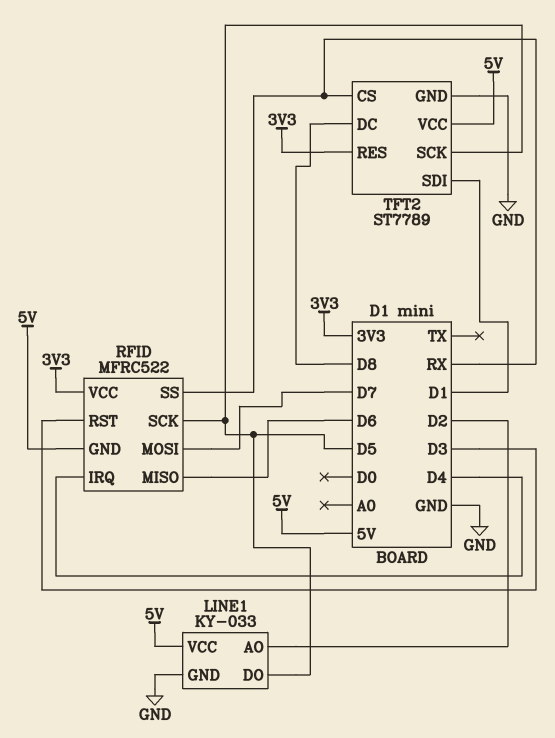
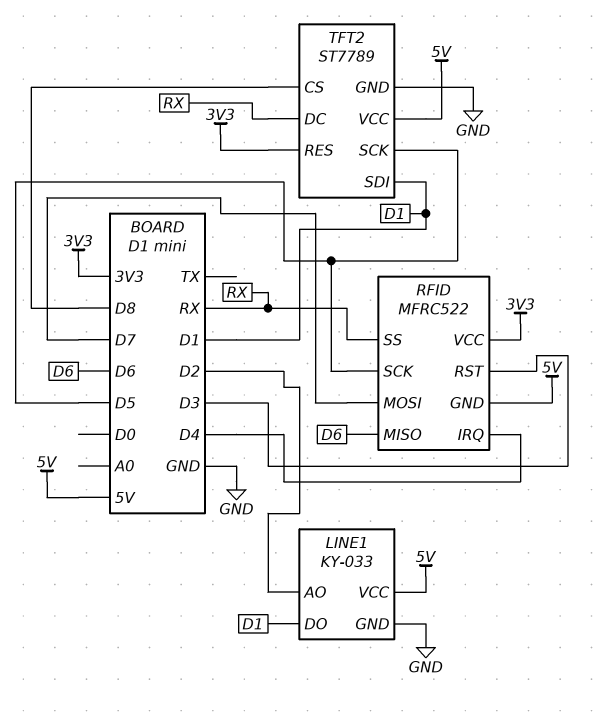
LINE1 pin DO: D5 -> D1
TFT2 pin CS: RX -> D8
TFT2 pin DC: D8 -> RX

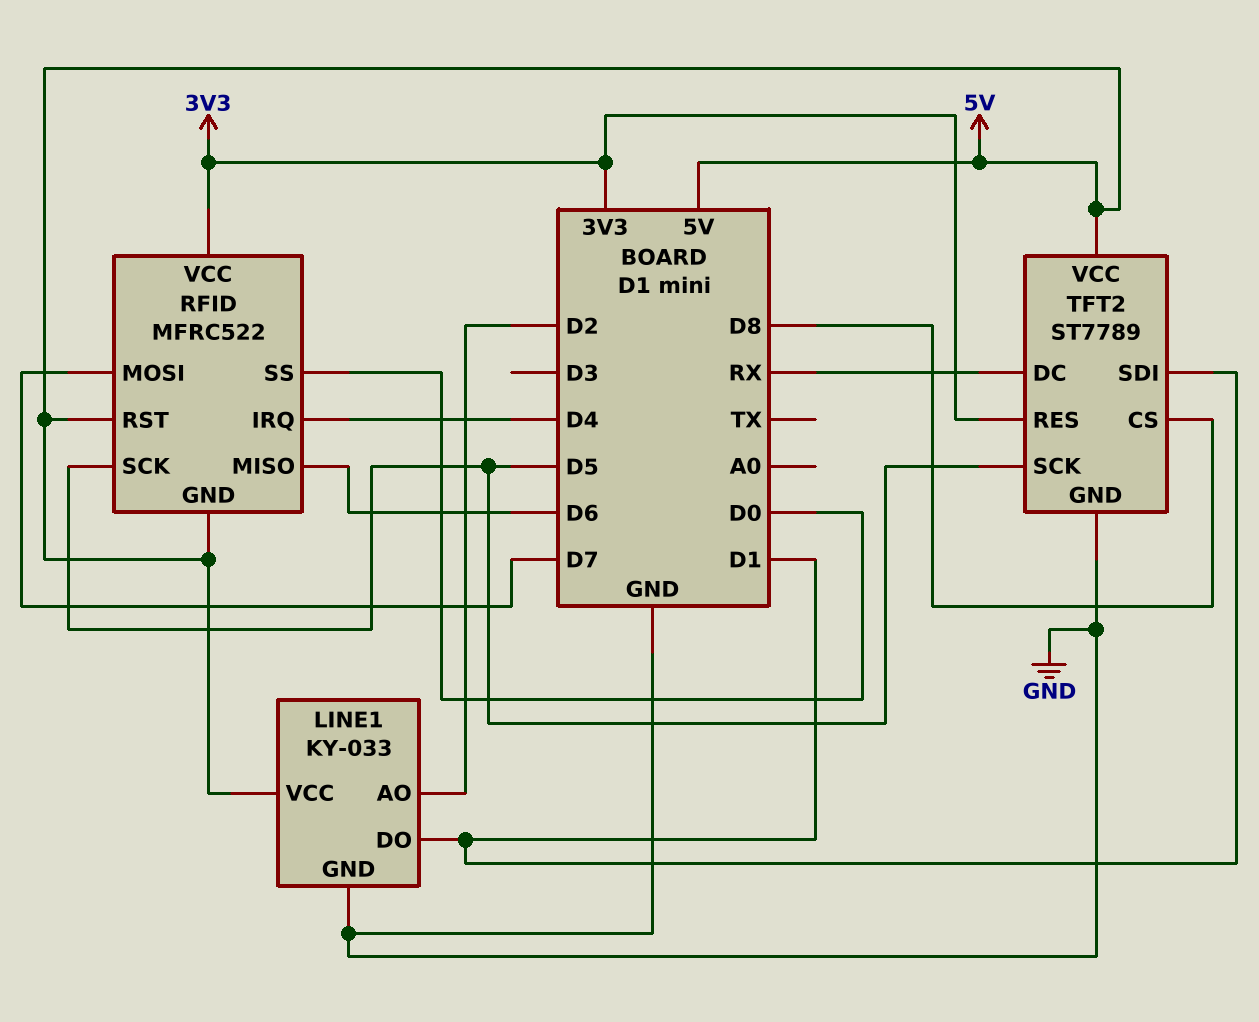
RFID pin RST: D3 -> 5V
RFID pin SS: RX -> D0

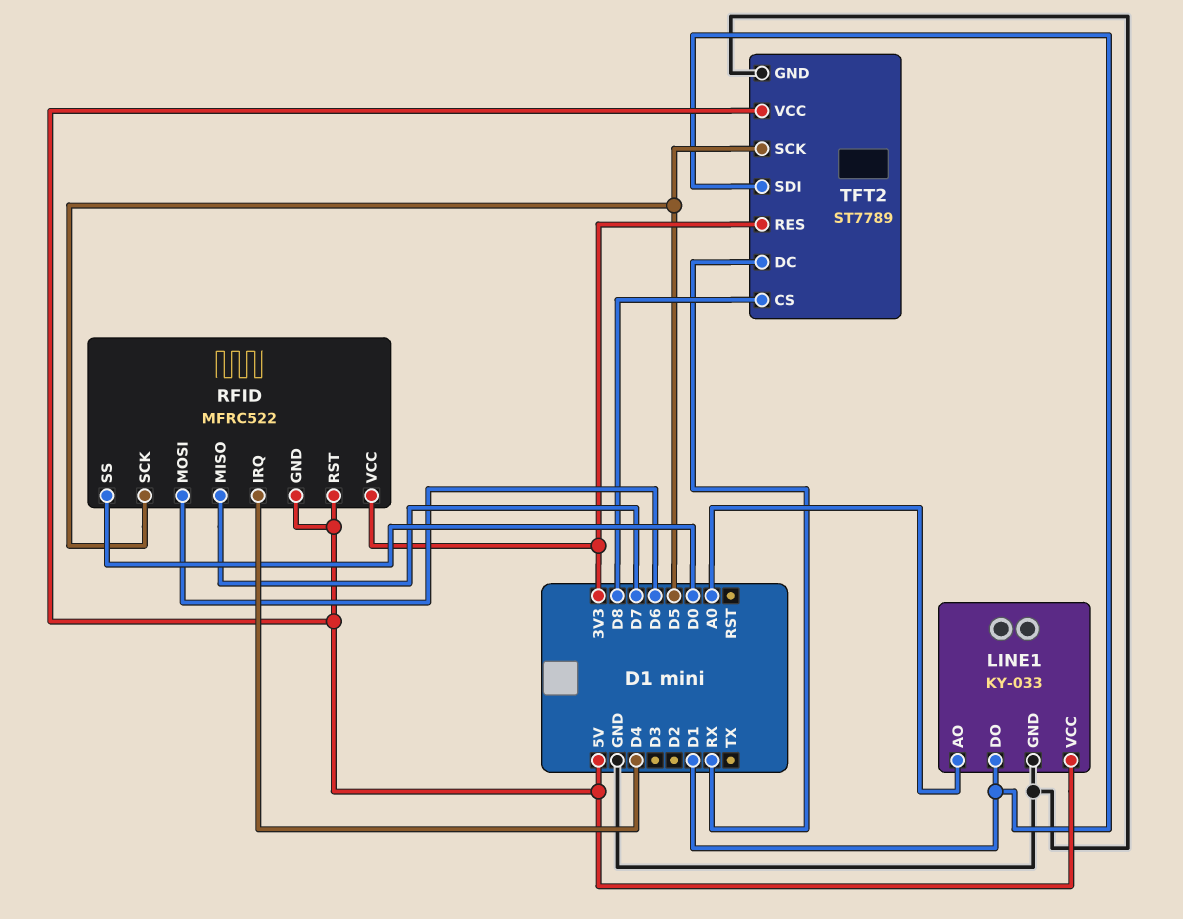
LINE1 pin AO: D2 -> A0
RFID pin MISO: D6 -> D7
RFID pin MOSI: D7 -> D6

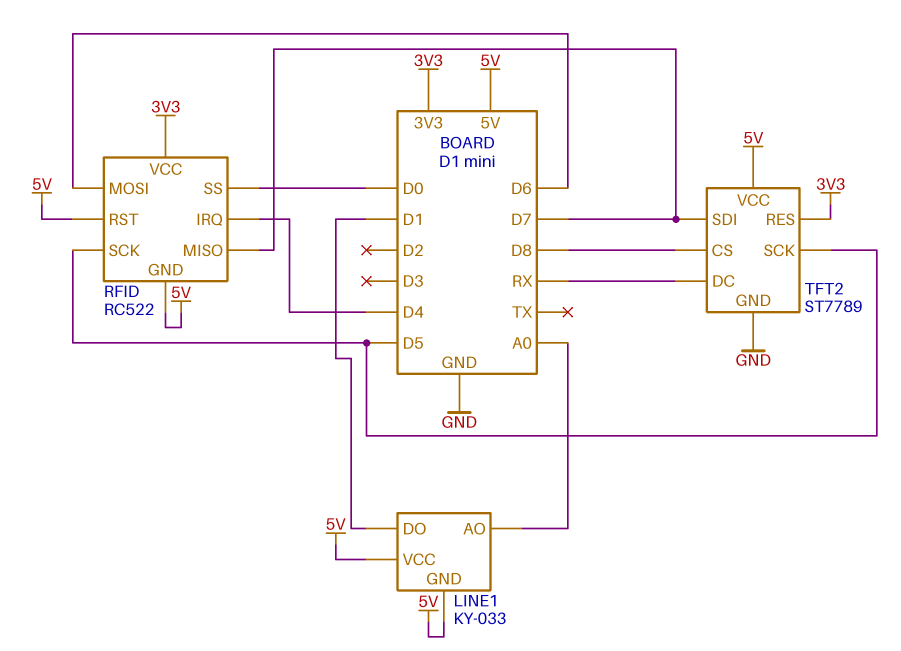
LINE1 pin GND: GND -> 5V
RFID: MFRC522 -> RC522
TFT2 pin SDI: D1 -> D7

